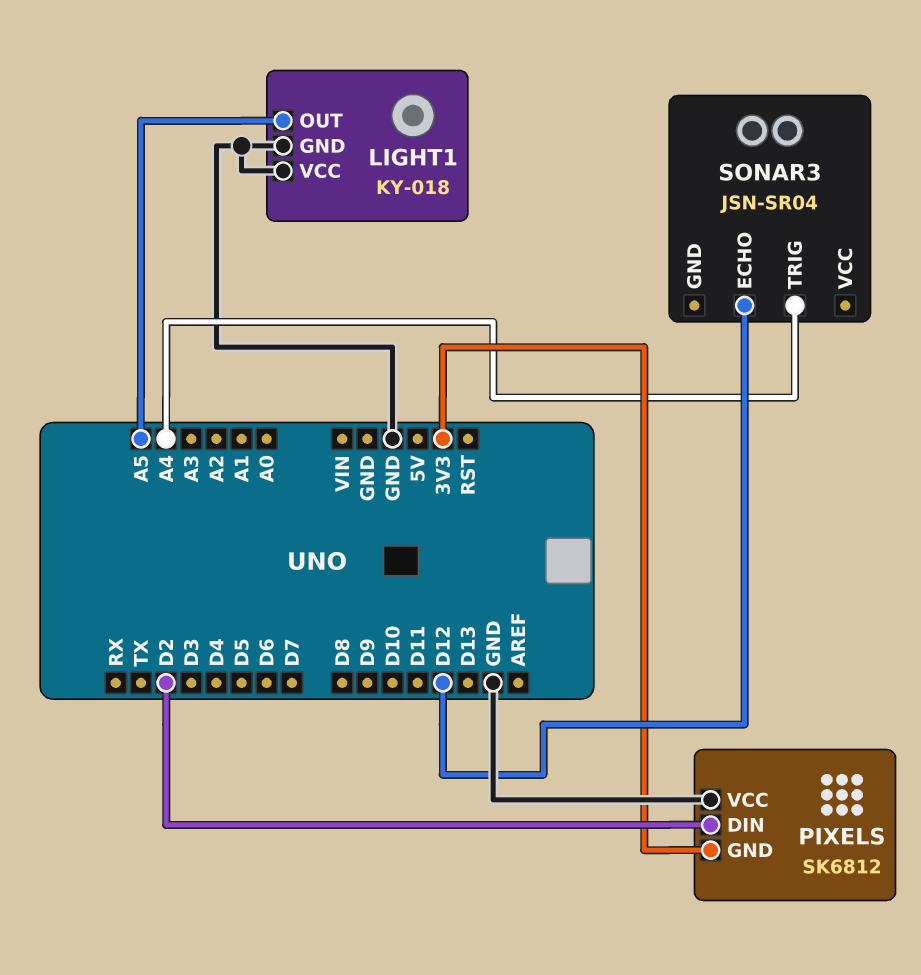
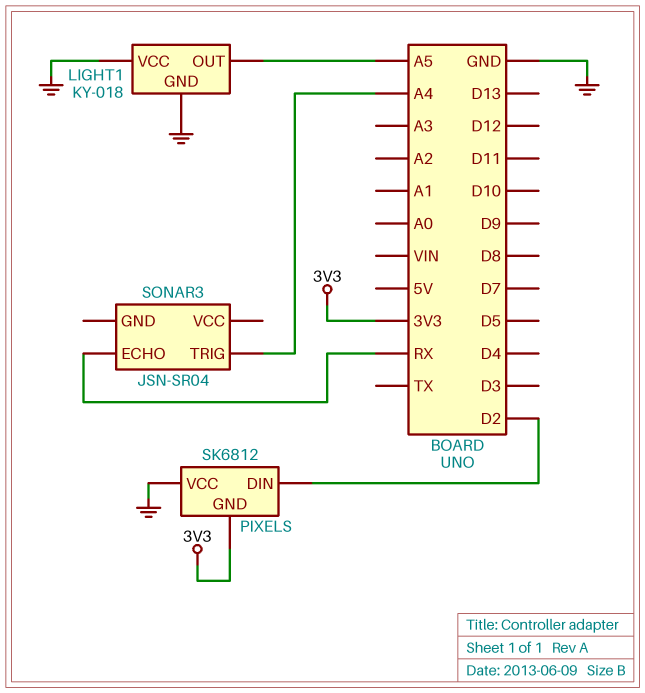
SONAR3 pin ECHO: D12 -> RX

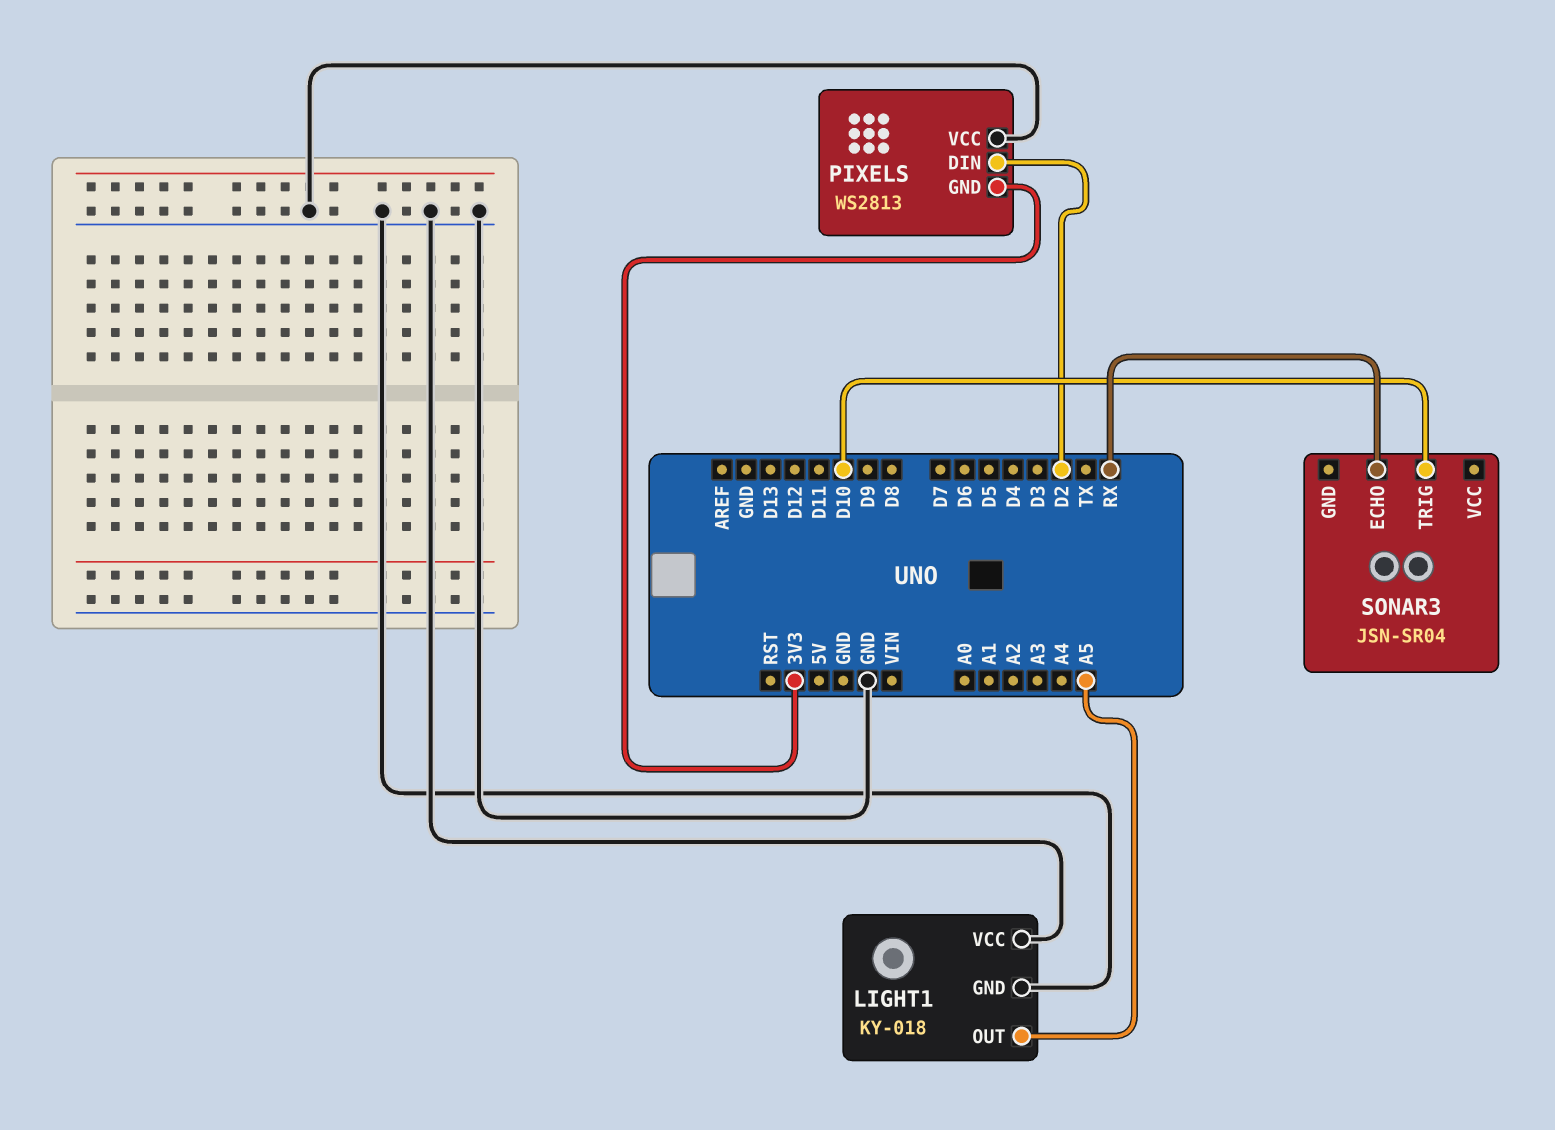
PIXELS: SK6812 -> WS2813
SONAR3 pin TRIG: A4 -> D10

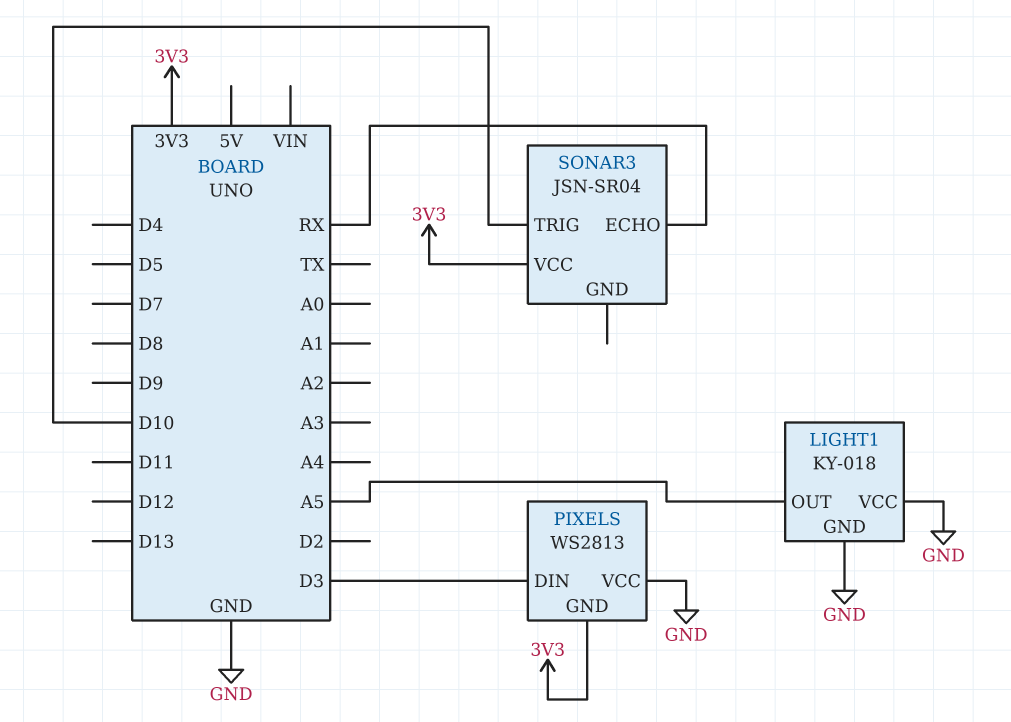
PIXELS pin DIN: D2 -> D3
SONAR3 pin VCC: none -> 3V3

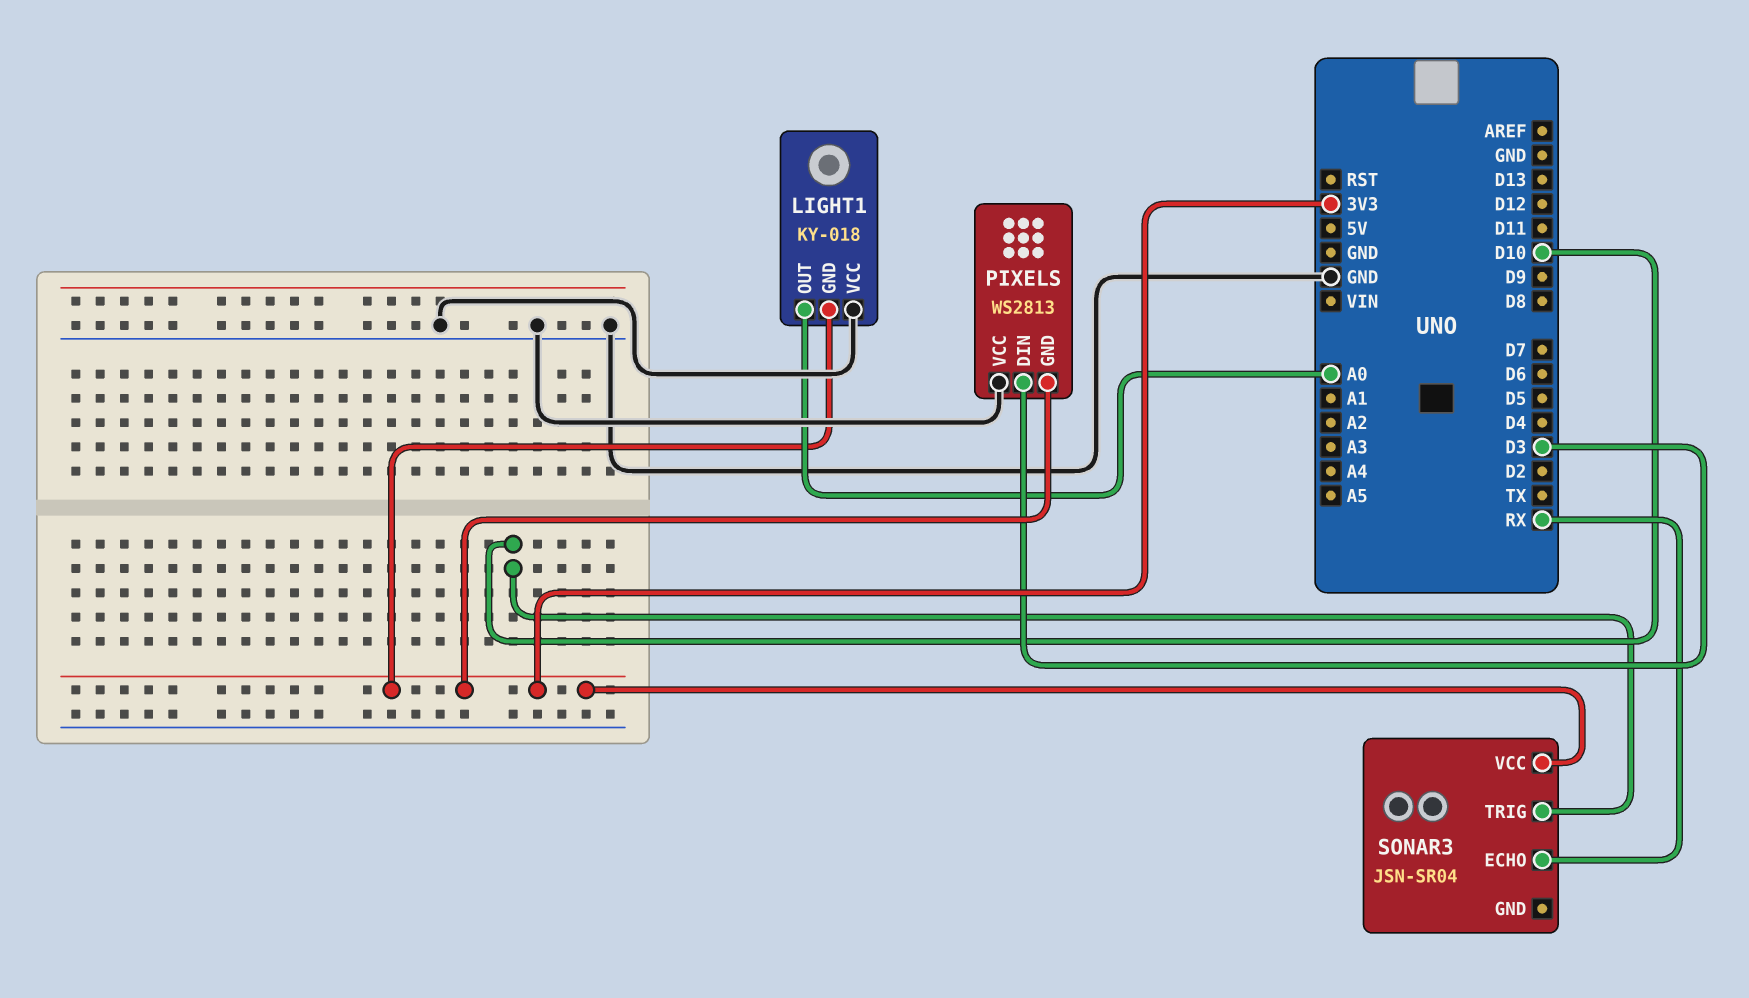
LIGHT1 pin GND: GND -> 3V3
LIGHT1 pin OUT: A5 -> A0

